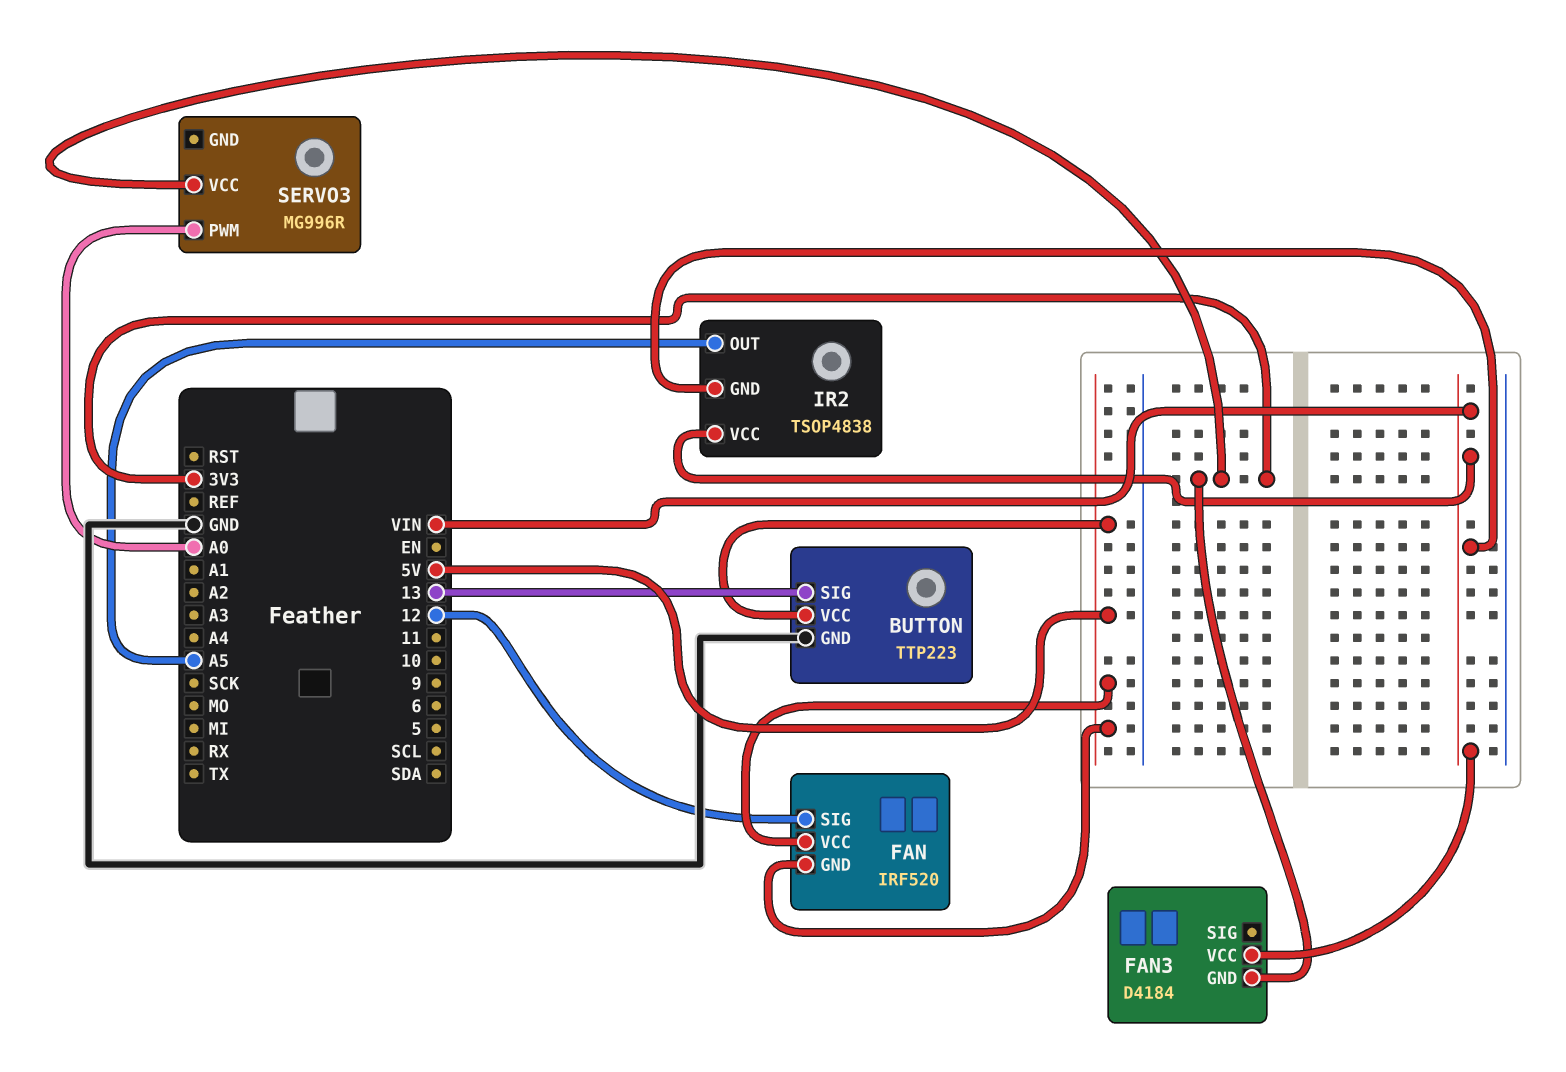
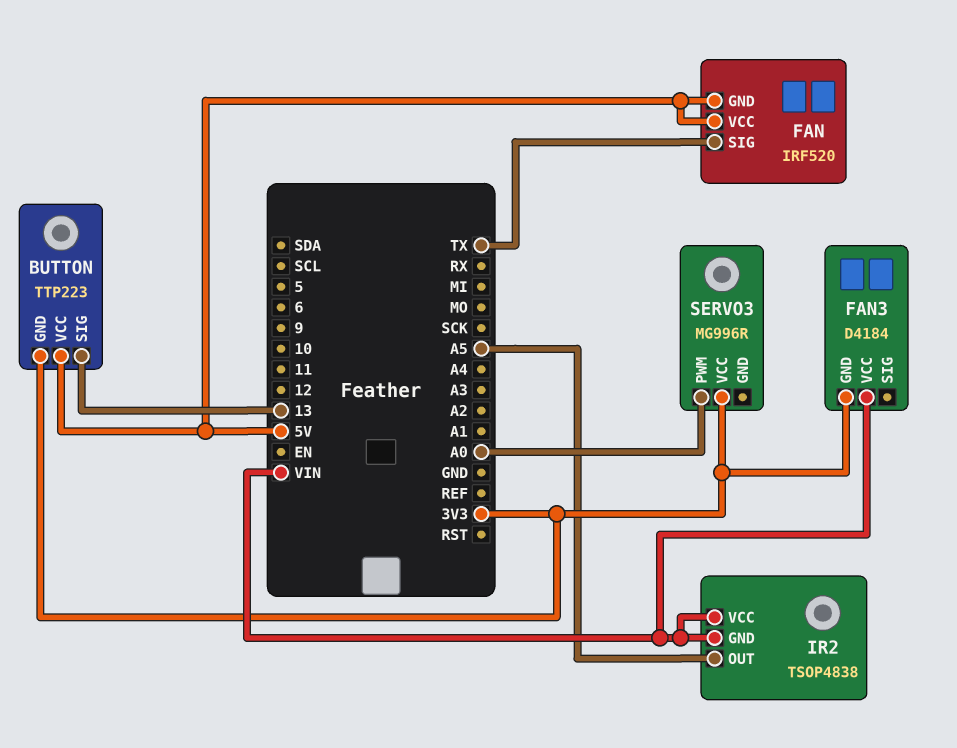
BUTTON pin GND: GND -> 3V3
FAN pin SIG: 12 -> TX

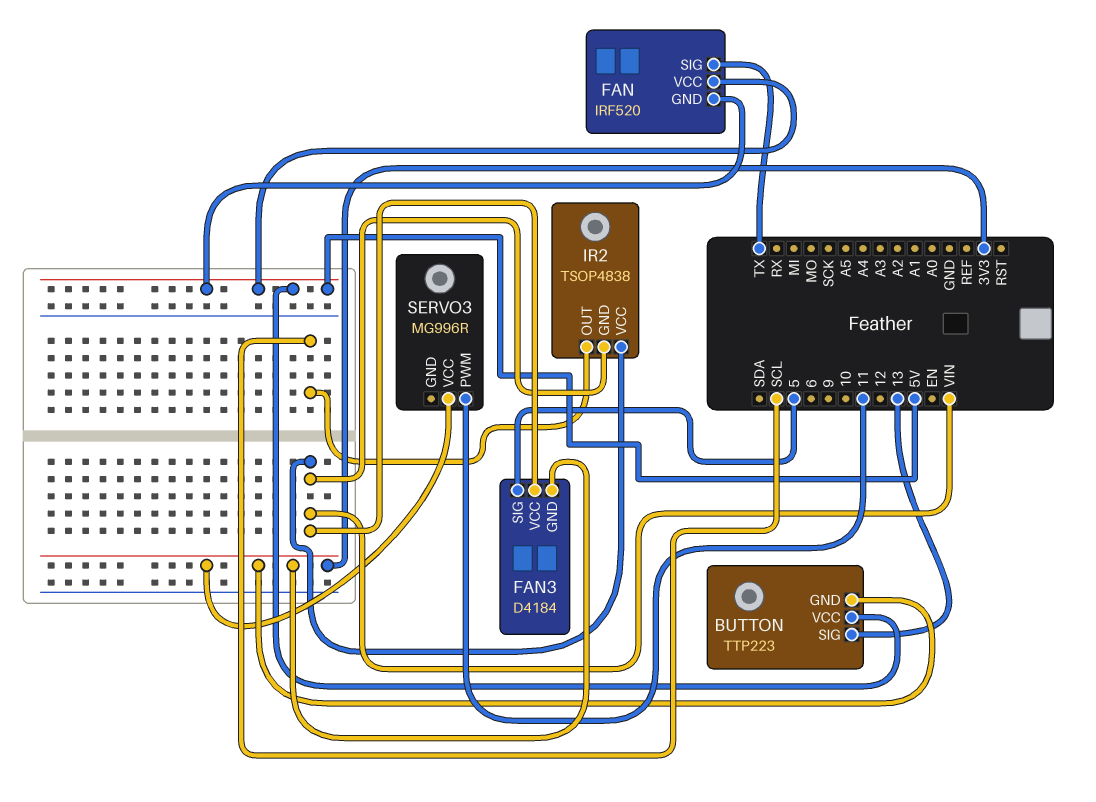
FAN3 pin SIG: none -> 5
IR2 pin OUT: A5 -> SCL
SERVO3 pin PWM: A0 -> 11

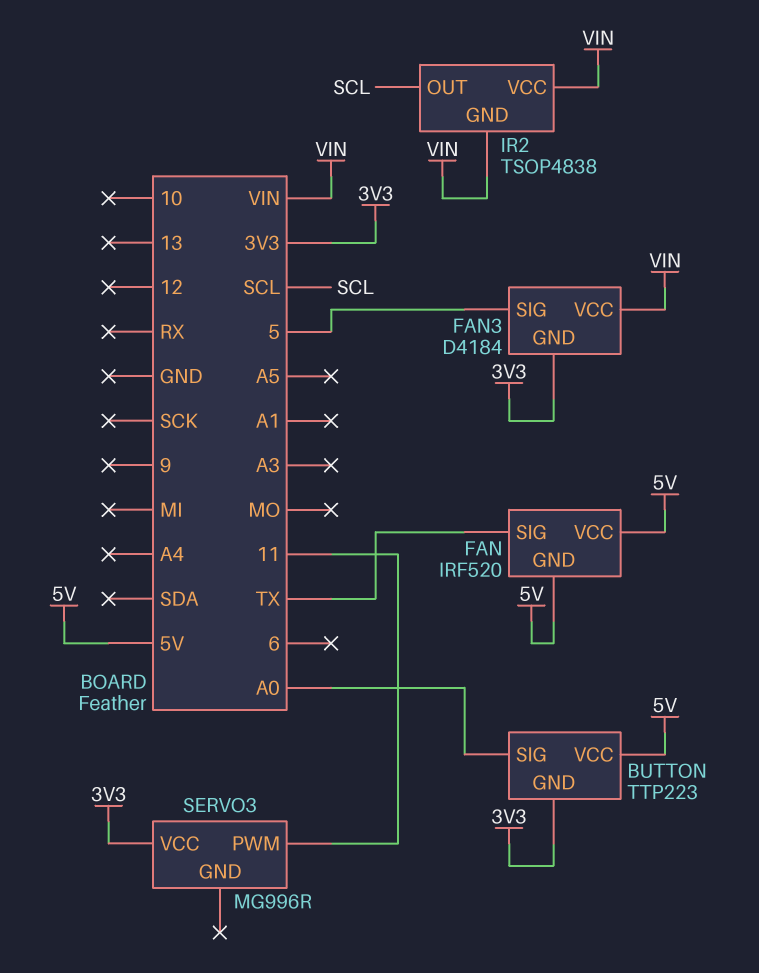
BUTTON pin SIG: 13 -> A0

